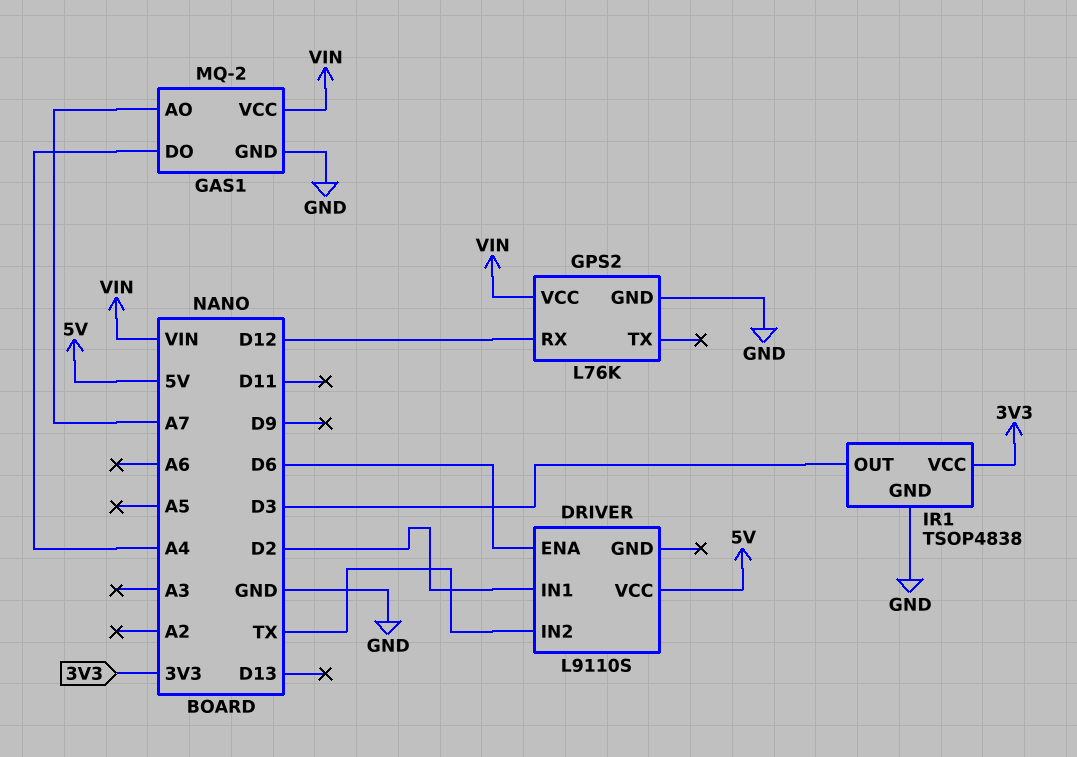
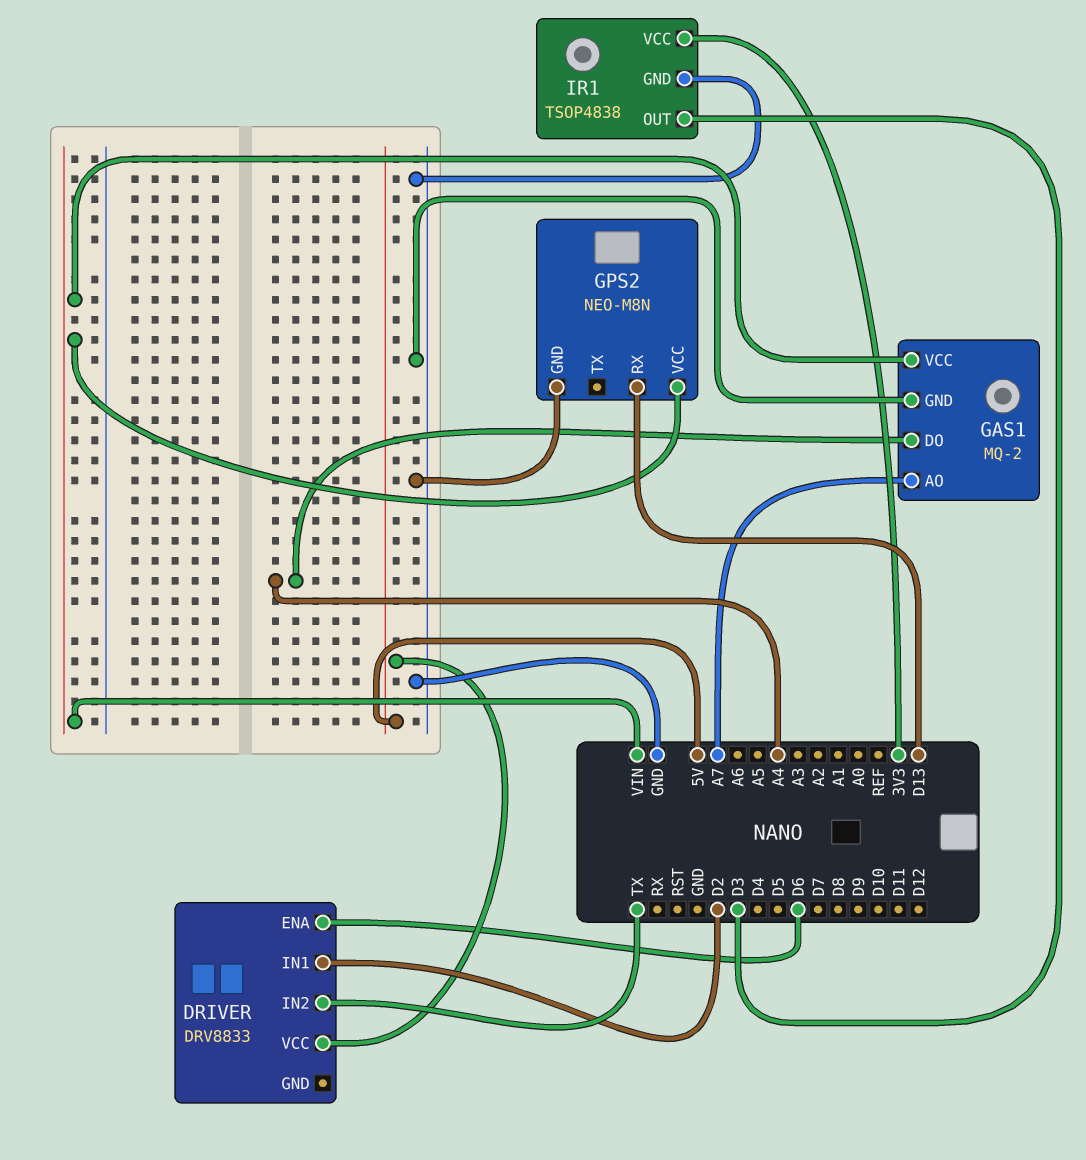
DRIVER: L9110S -> DRV8833
GPS2: L76K -> NEO-M8N
GPS2 pin RX: D12 -> D13

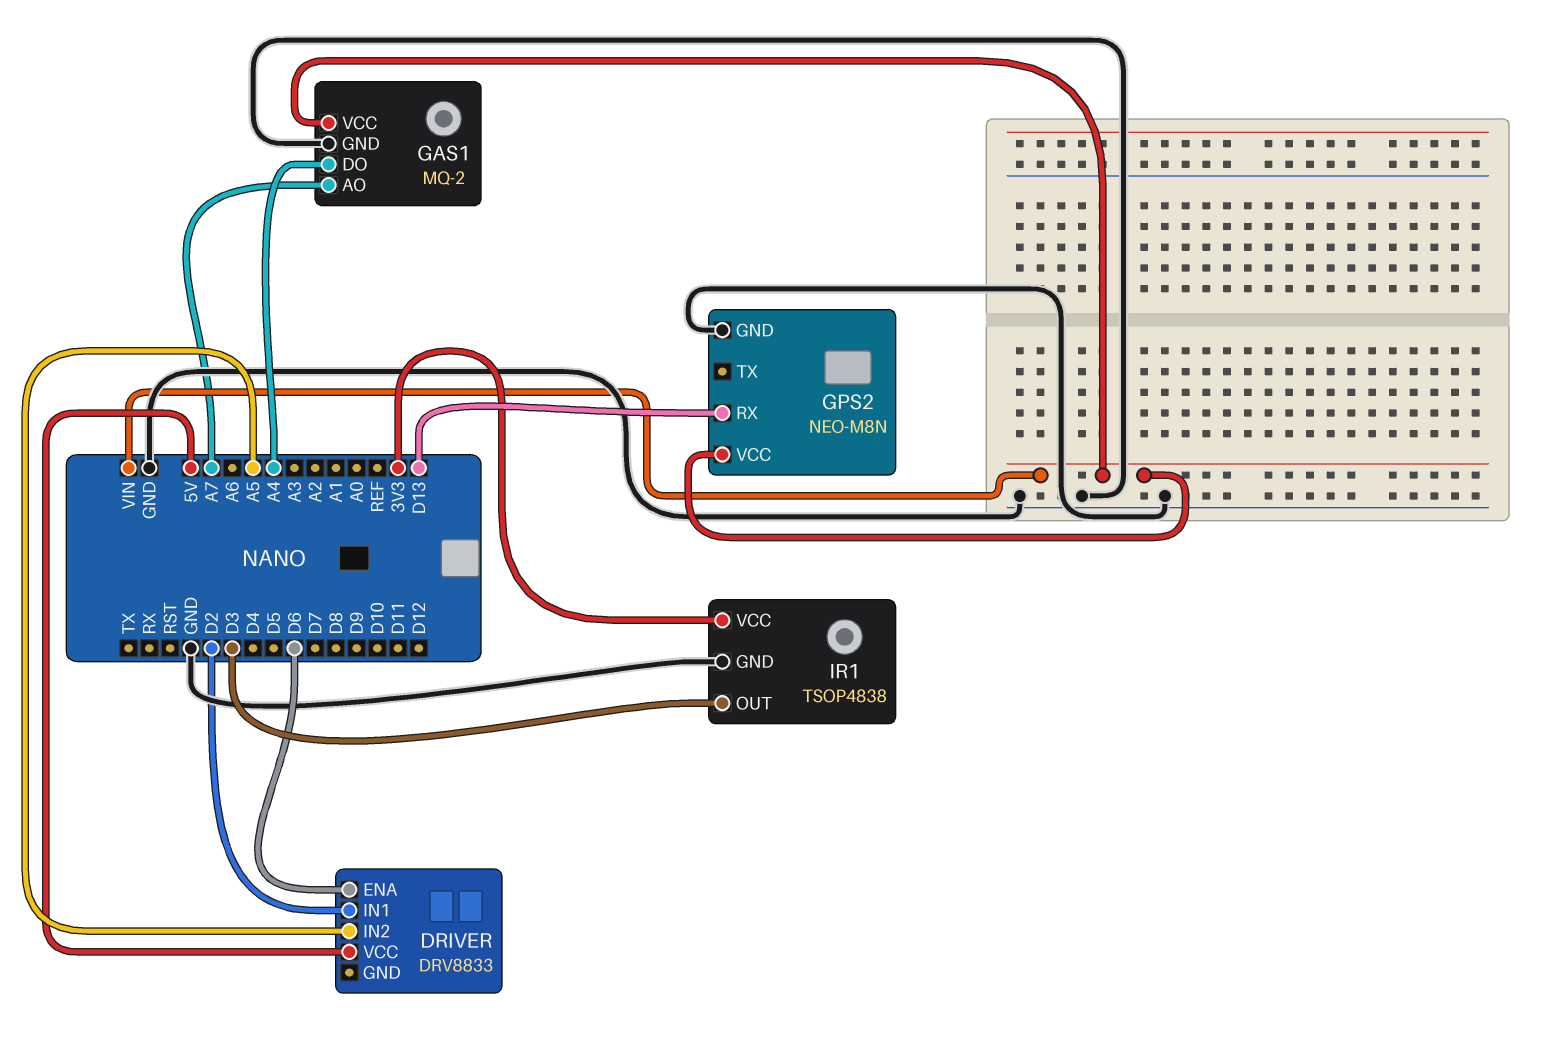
DRIVER pin IN2: TX -> A5

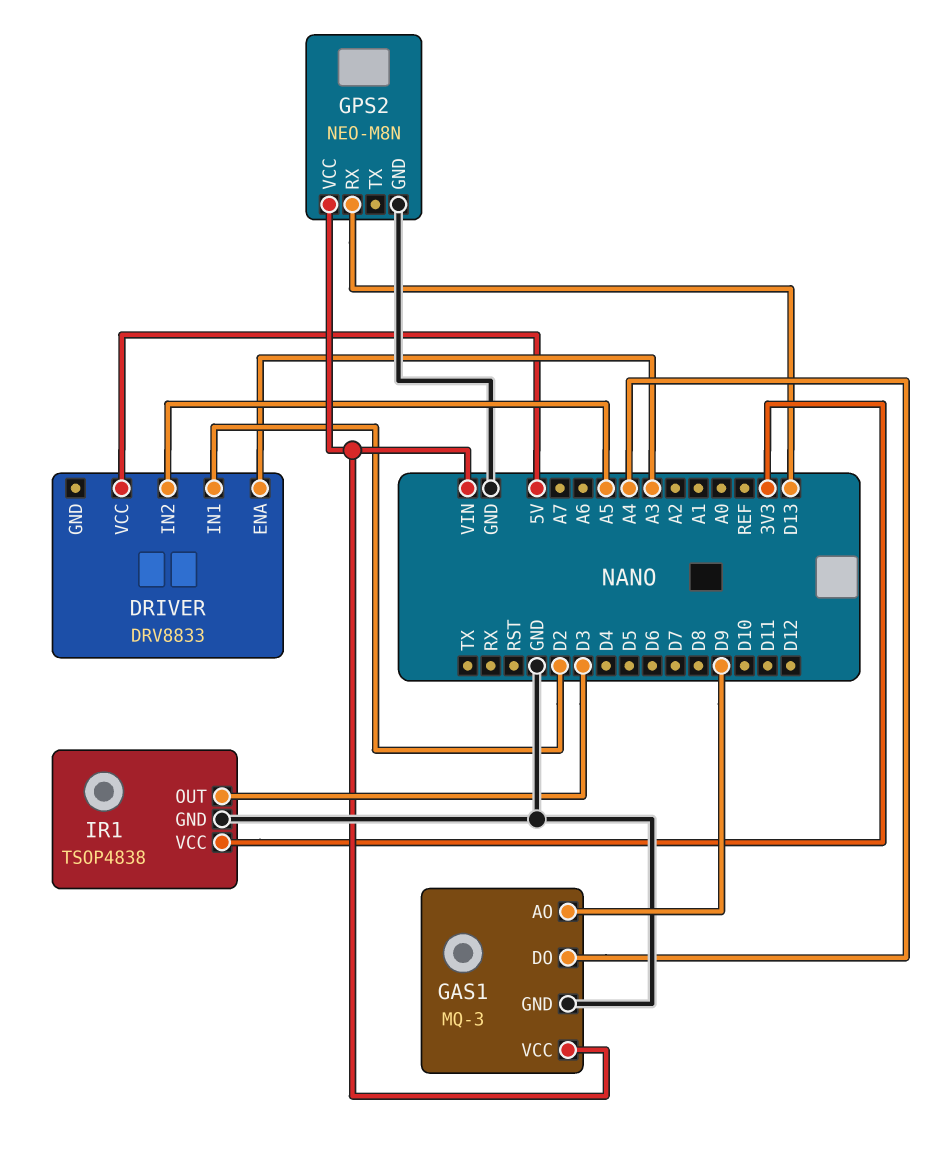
DRIVER pin ENA: D6 -> A3
GAS1: MQ-2 -> MQ-3
GAS1 pin AO: A7 -> D9

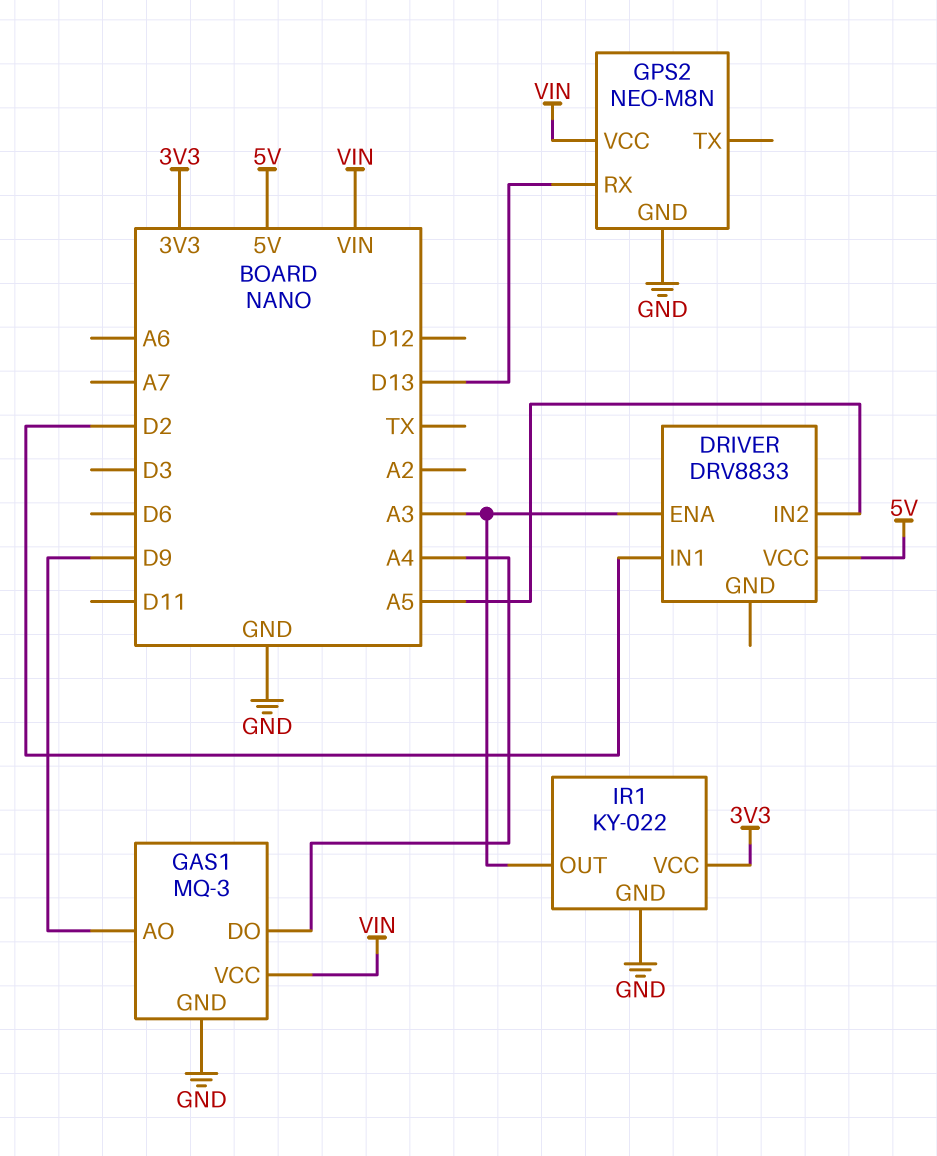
IR1: TSOP4838 -> KY-022
IR1 pin OUT: D3 -> A3

